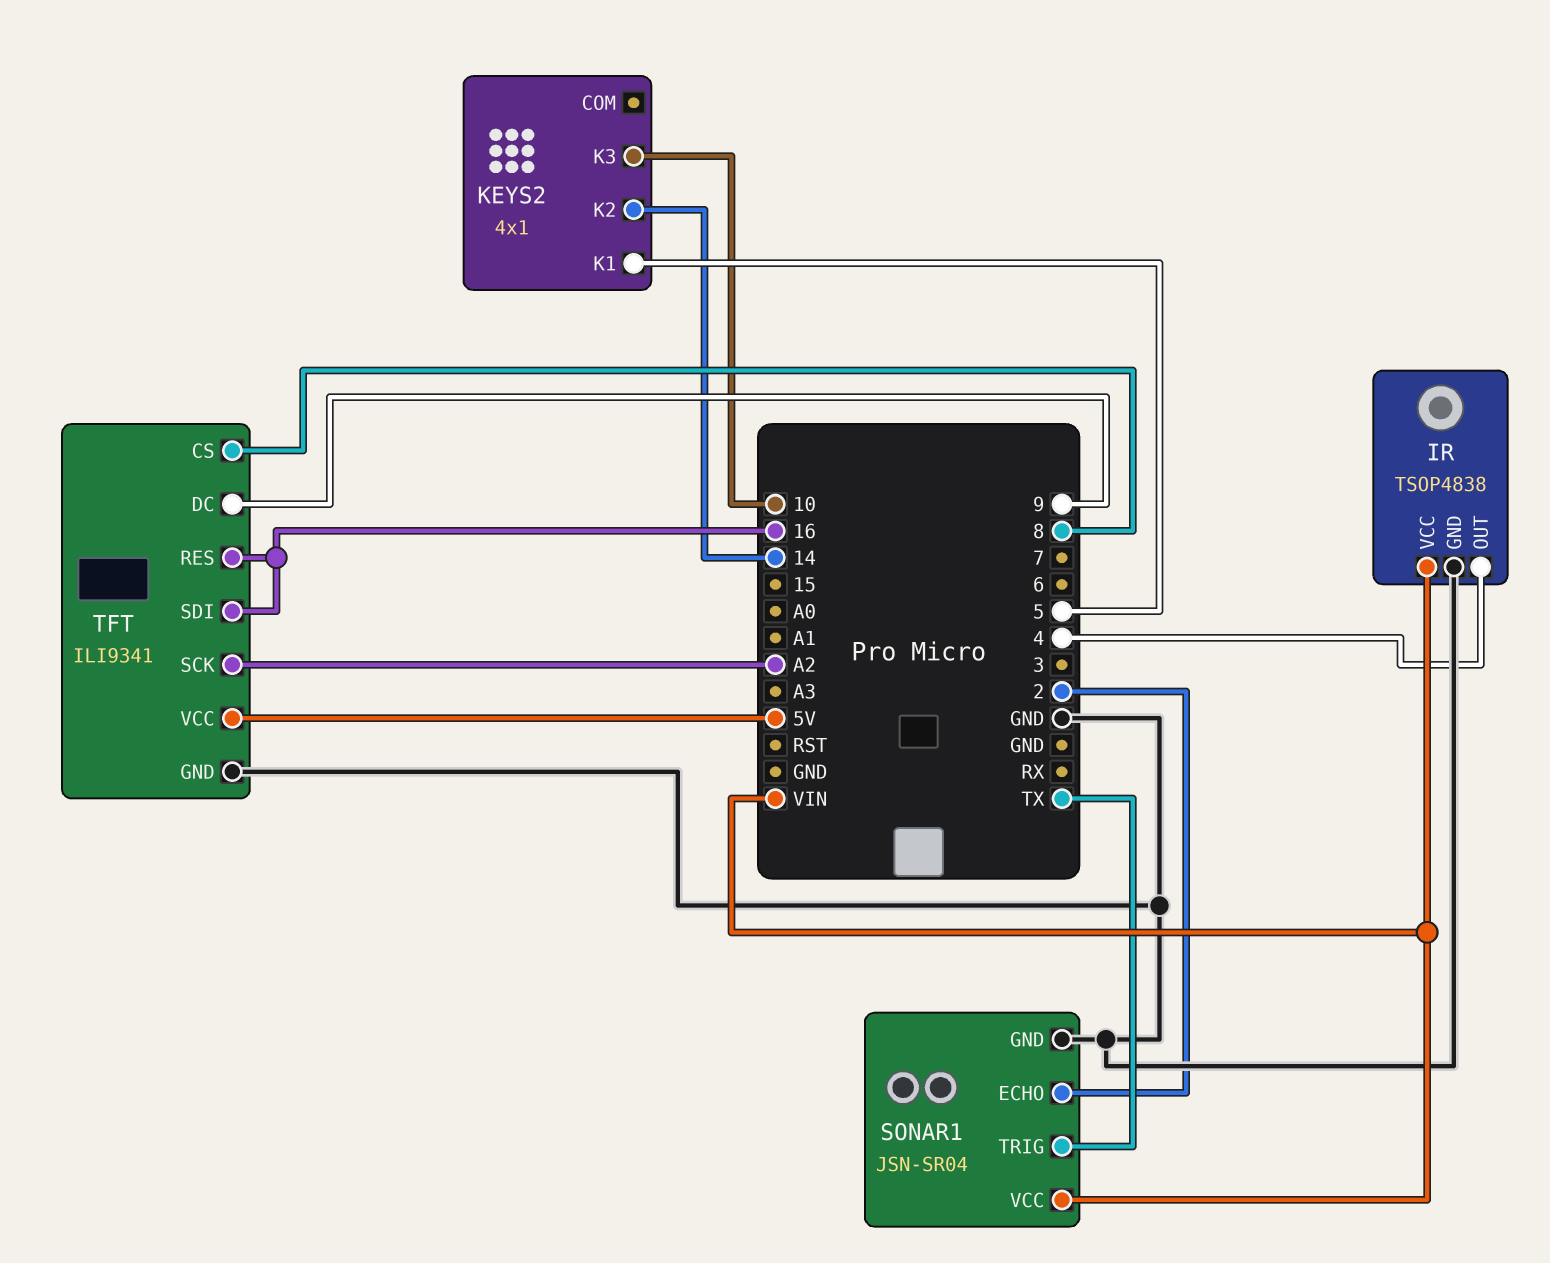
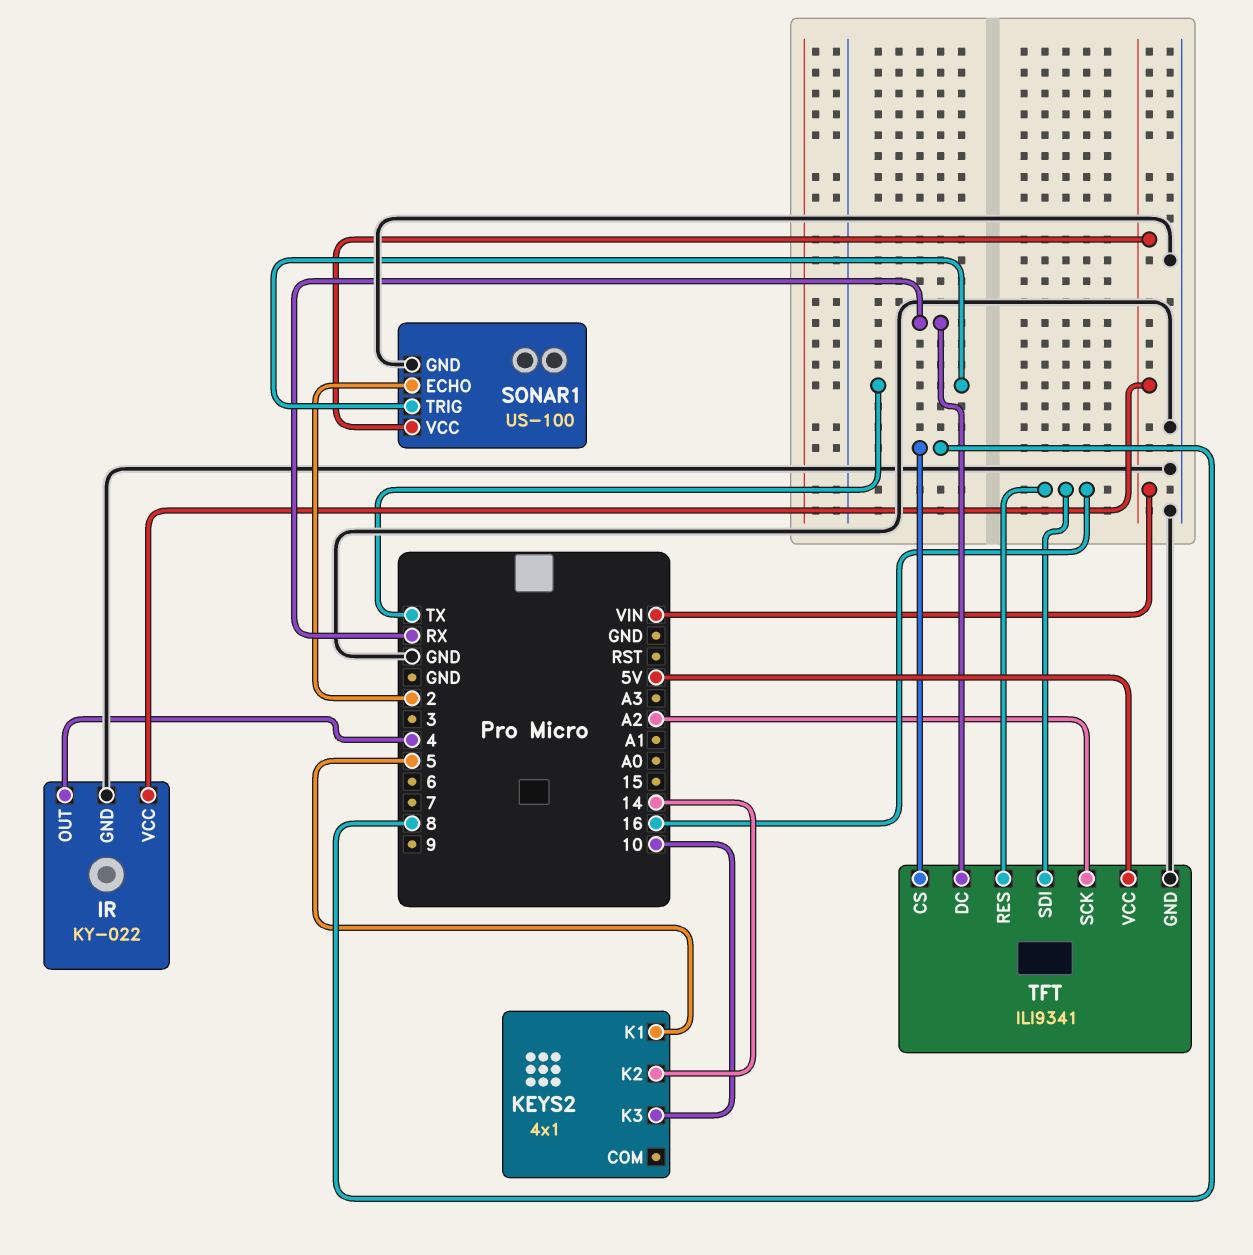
IR: TSOP4838 -> KY-022
SONAR1: JSN-SR04 -> US-100
TFT pin DC: 9 -> RX

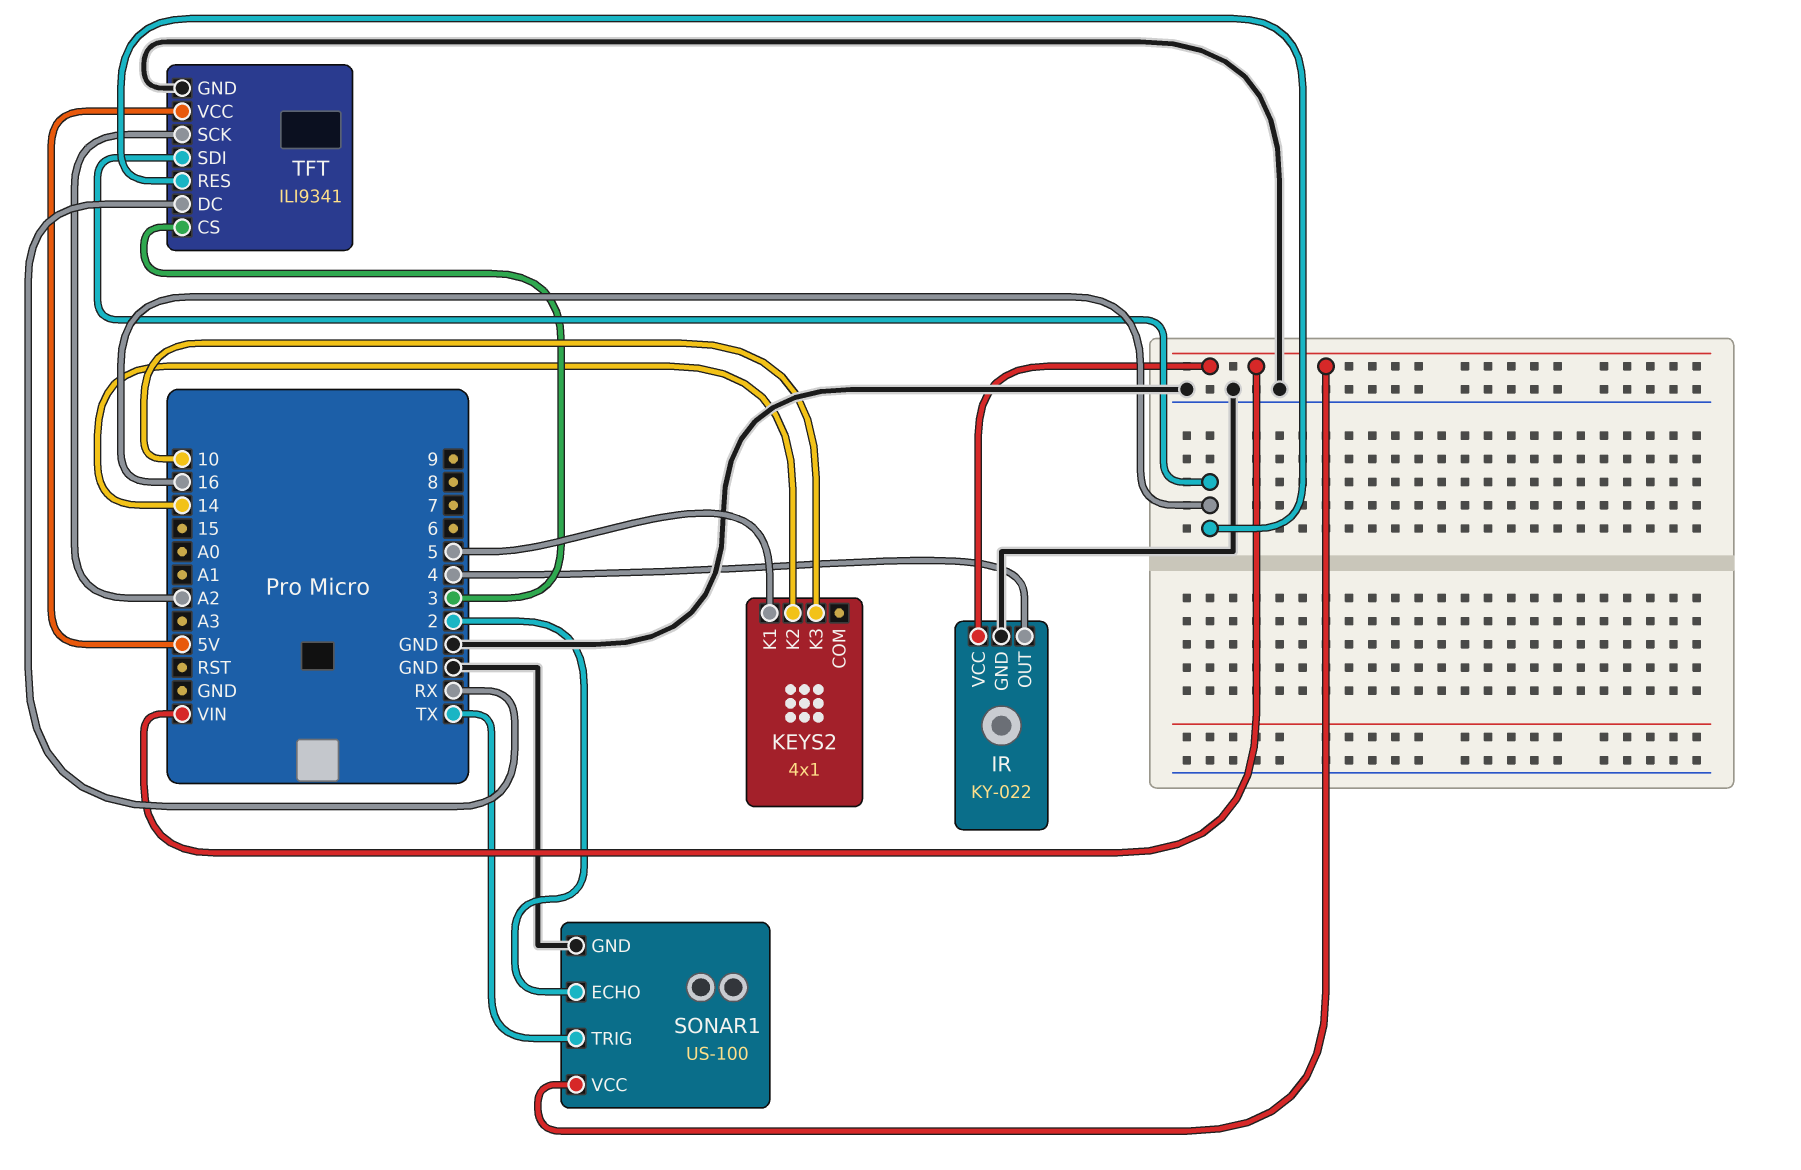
TFT pin CS: 8 -> 3

